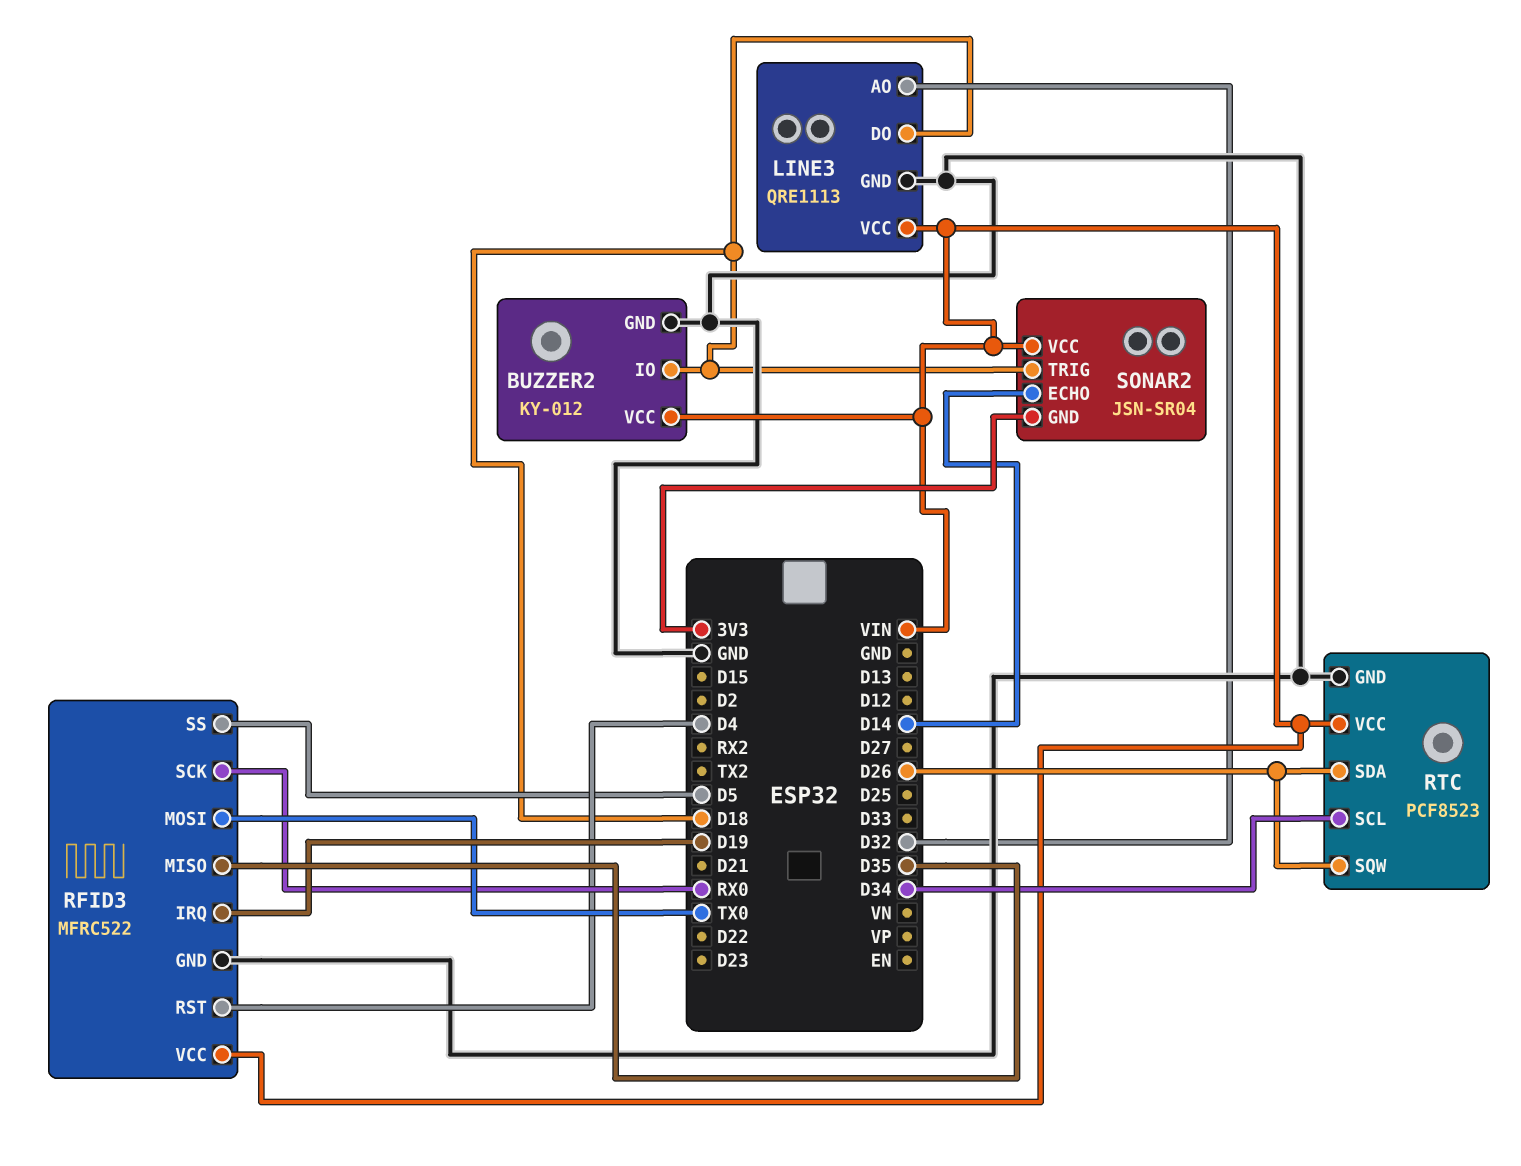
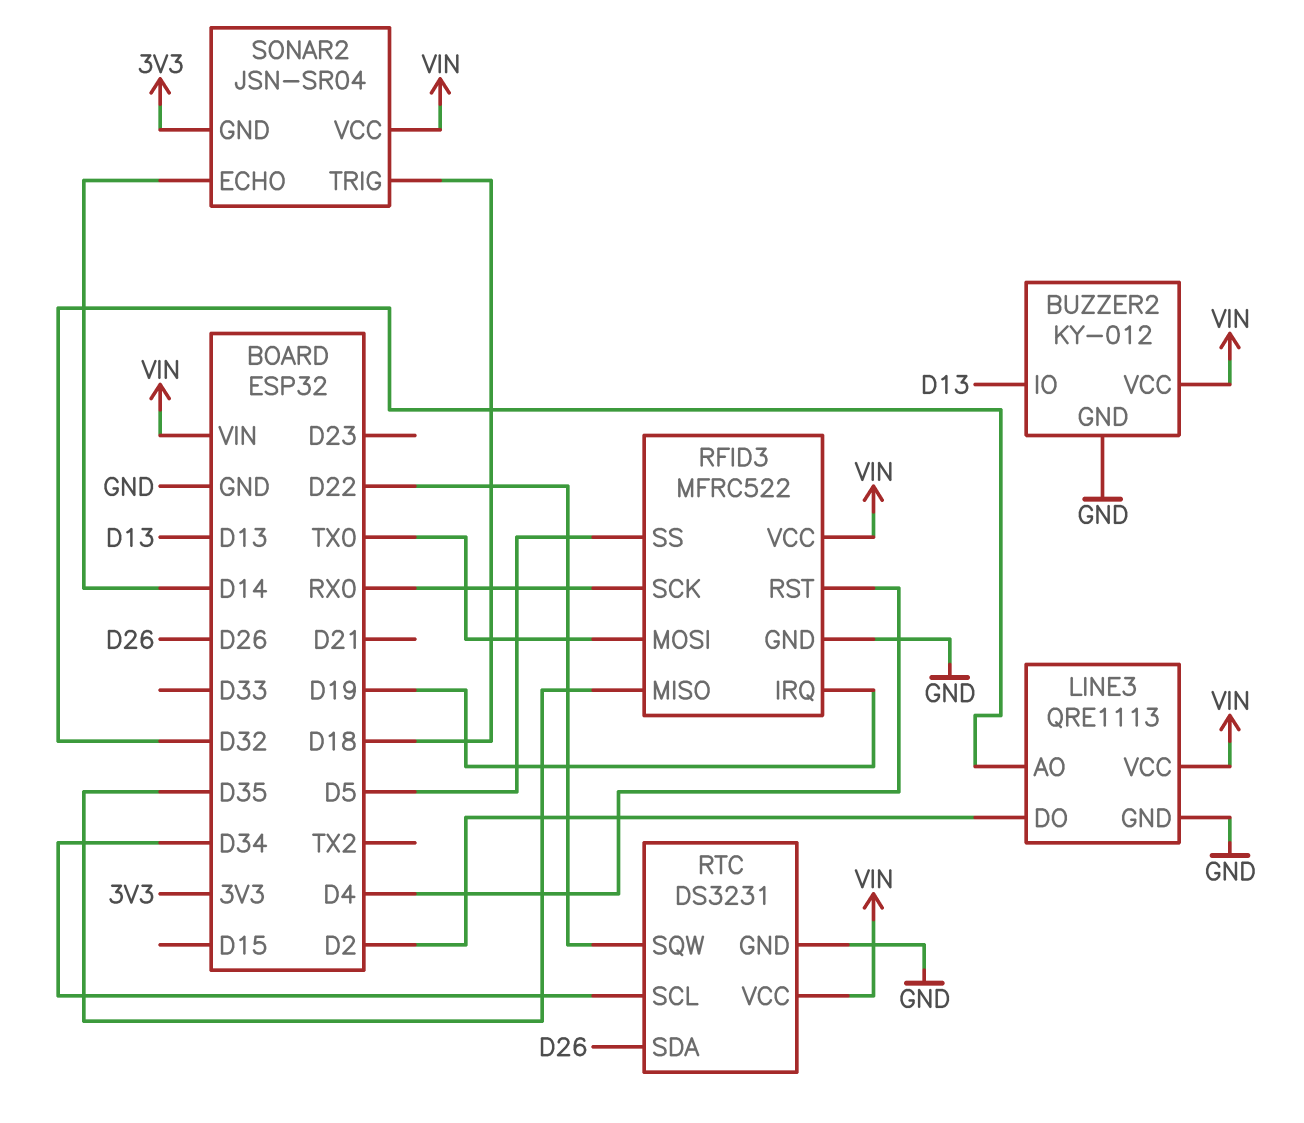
BUZZER2 pin IO: D18 -> D13
LINE3 pin DO: D18 -> D2
RTC: PCF8523 -> DS3231
RTC pin SQW: D26 -> D22

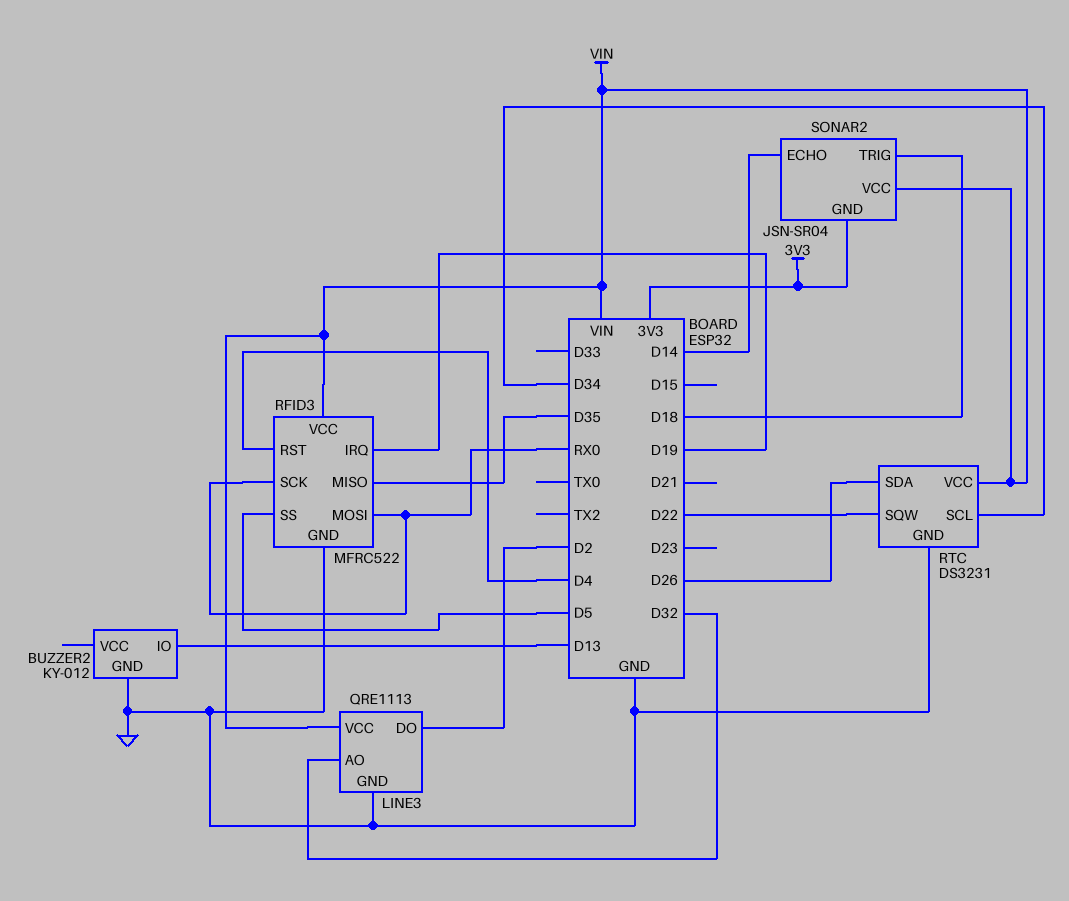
BUZZER2 pin VCC: VIN -> none
RFID3 pin MOSI: TX0 -> RX0

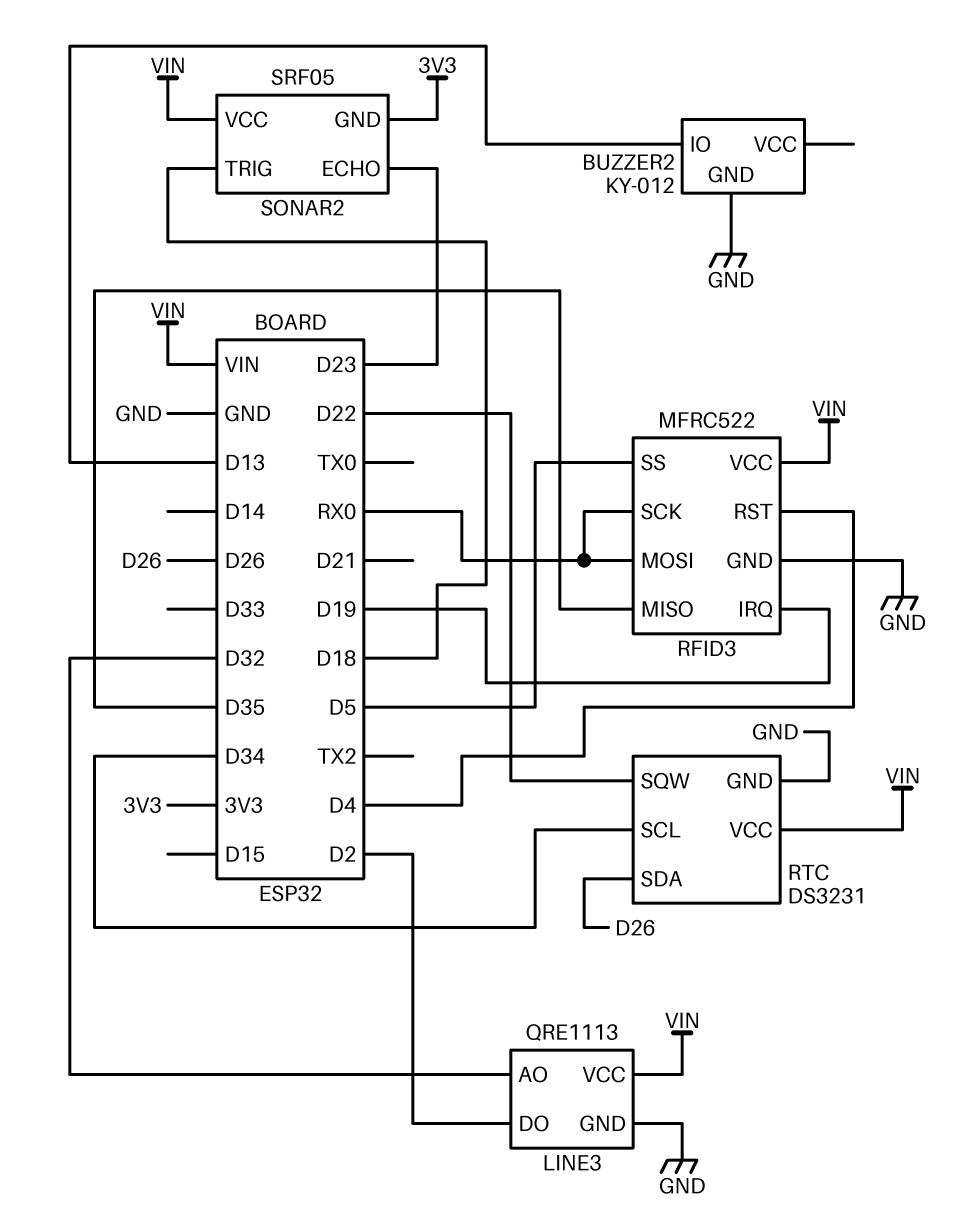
SONAR2: JSN-SR04 -> SRF05
SONAR2 pin ECHO: D14 -> D23

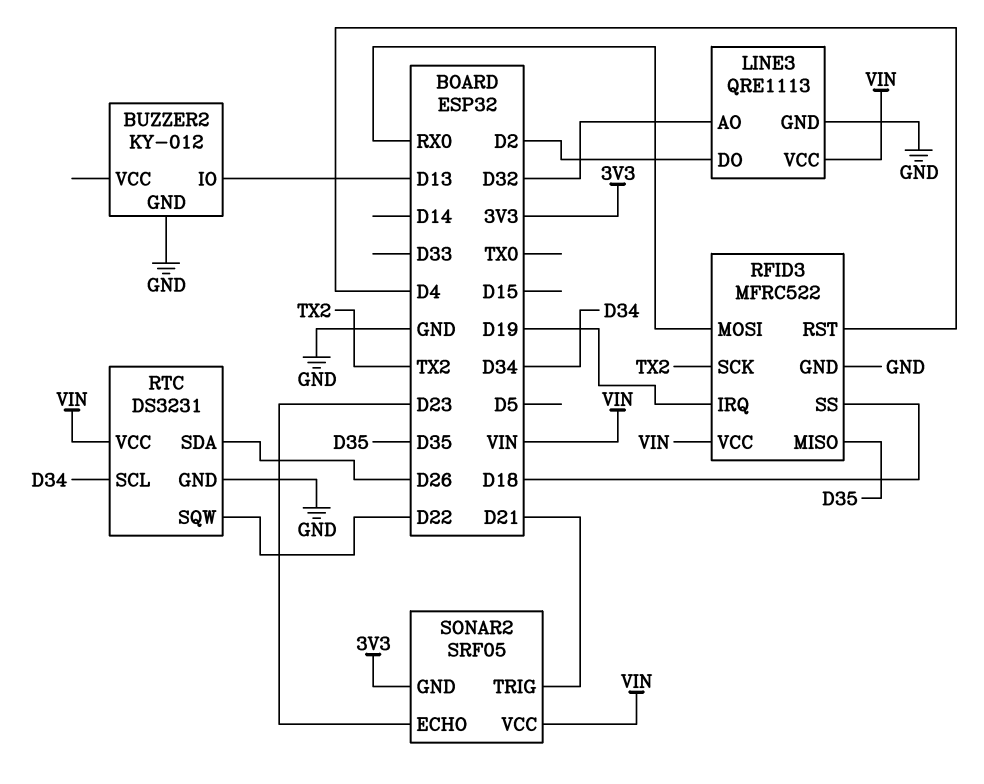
RFID3 pin SCK: RX0 -> TX2
RFID3 pin SS: D5 -> D18
SONAR2 pin TRIG: D18 -> D21

